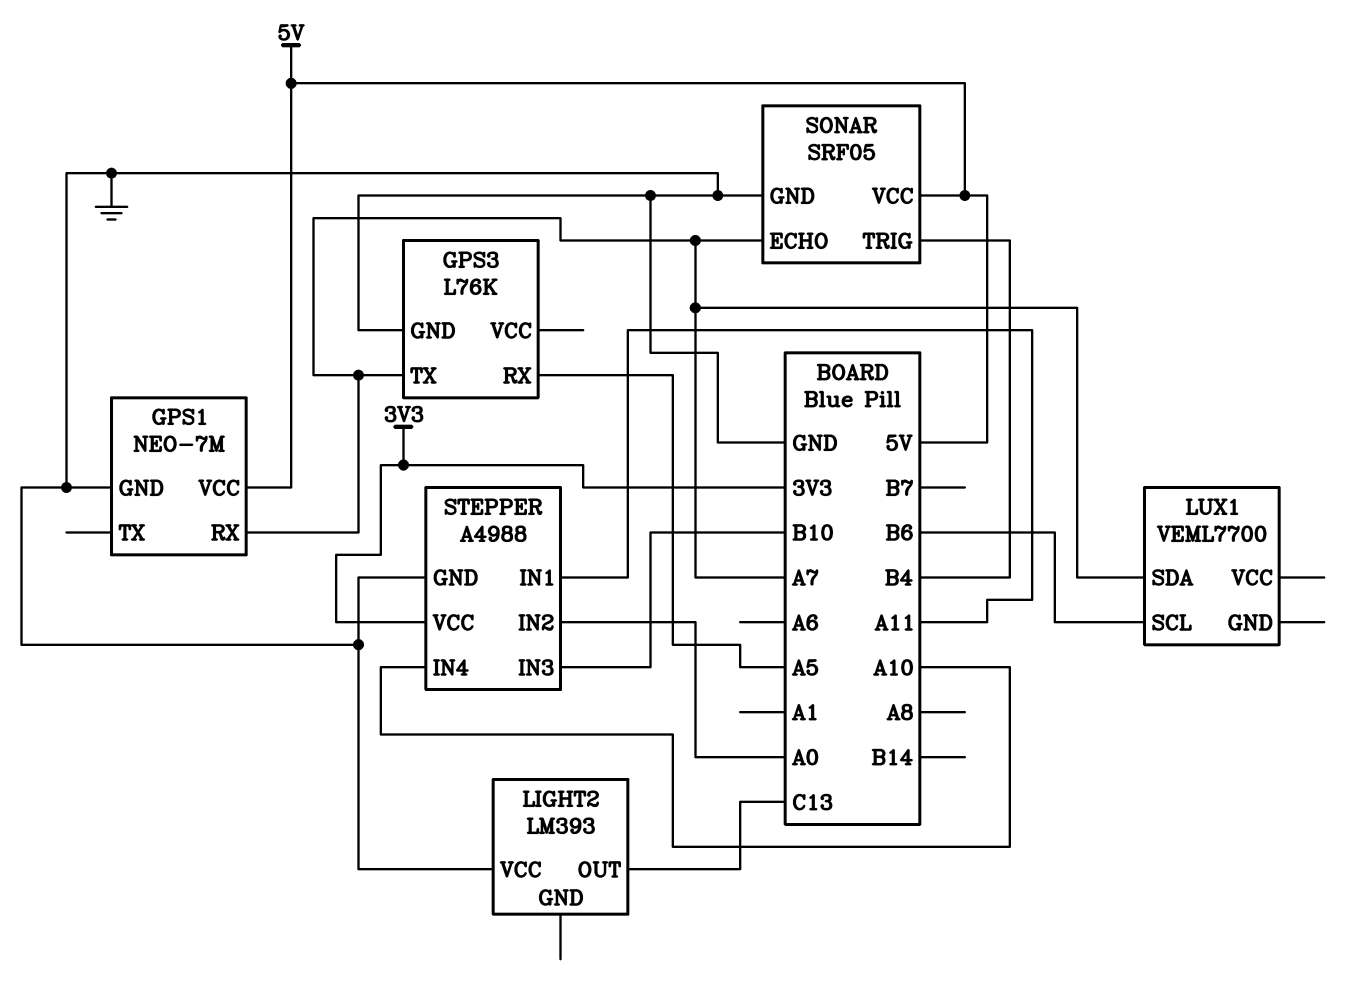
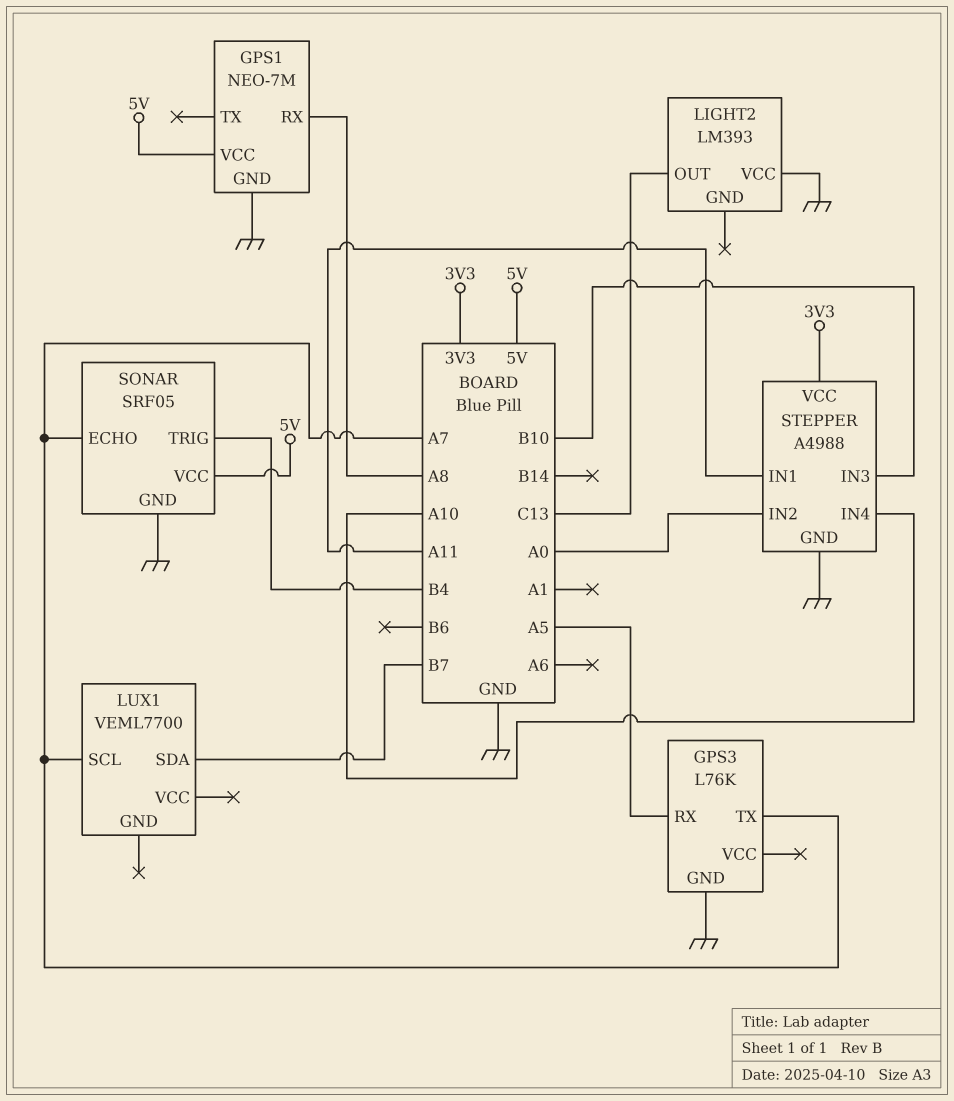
GPS1 pin RX: A7 -> A8
LUX1 pin SCL: B6 -> A7
LUX1 pin SDA: A7 -> B7

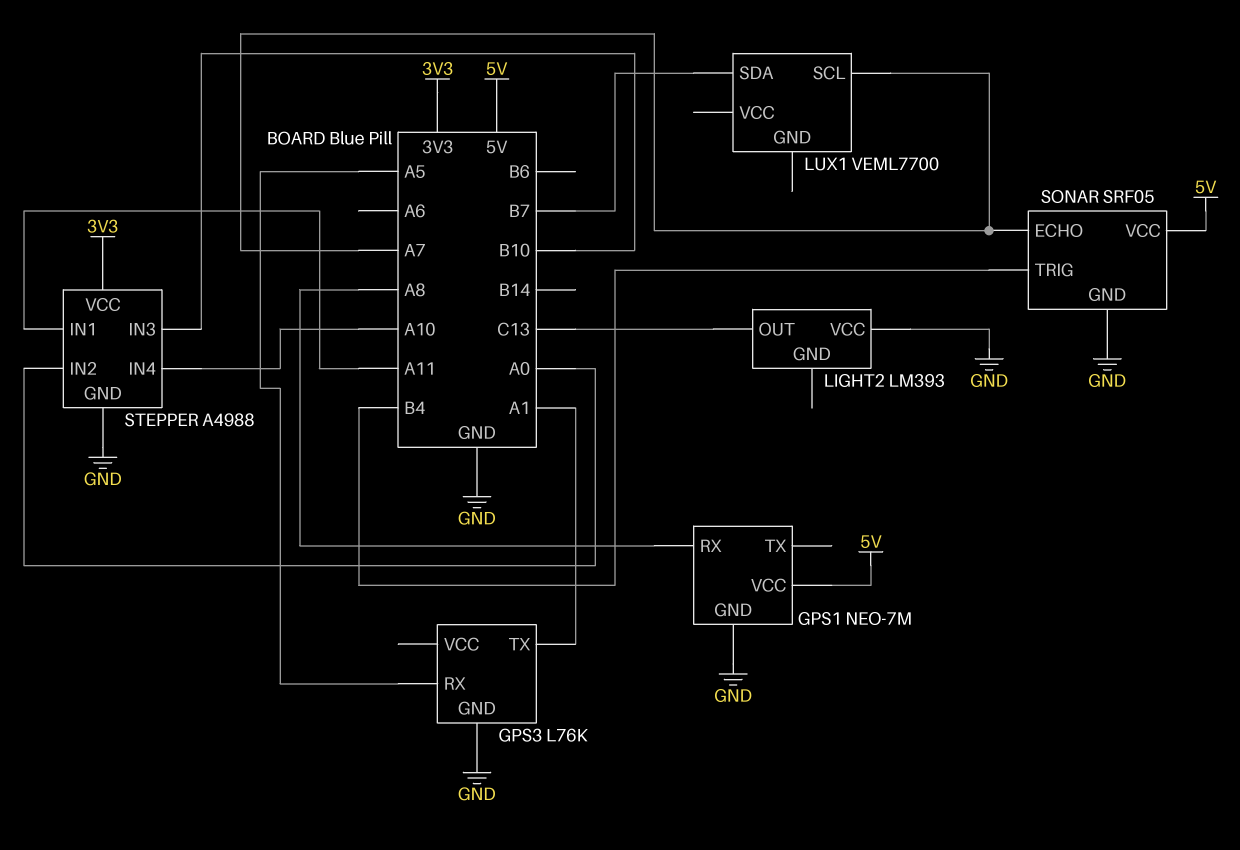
GPS3 pin TX: A7 -> A1

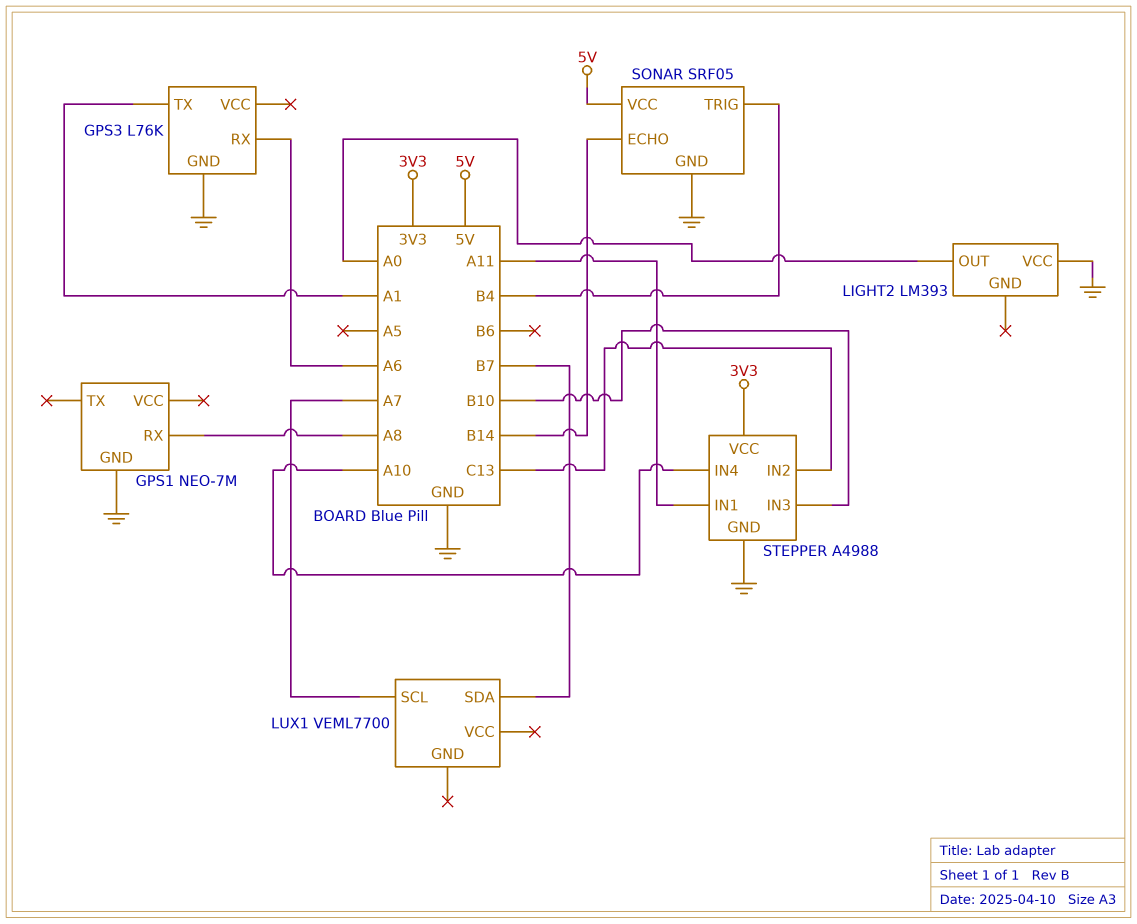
GPS1 pin VCC: 5V -> none
GPS3 pin RX: A5 -> A6
LIGHT2 pin OUT: C13 -> A0
SONAR pin ECHO: A7 -> B14
STEPPER pin IN2: A0 -> C13

